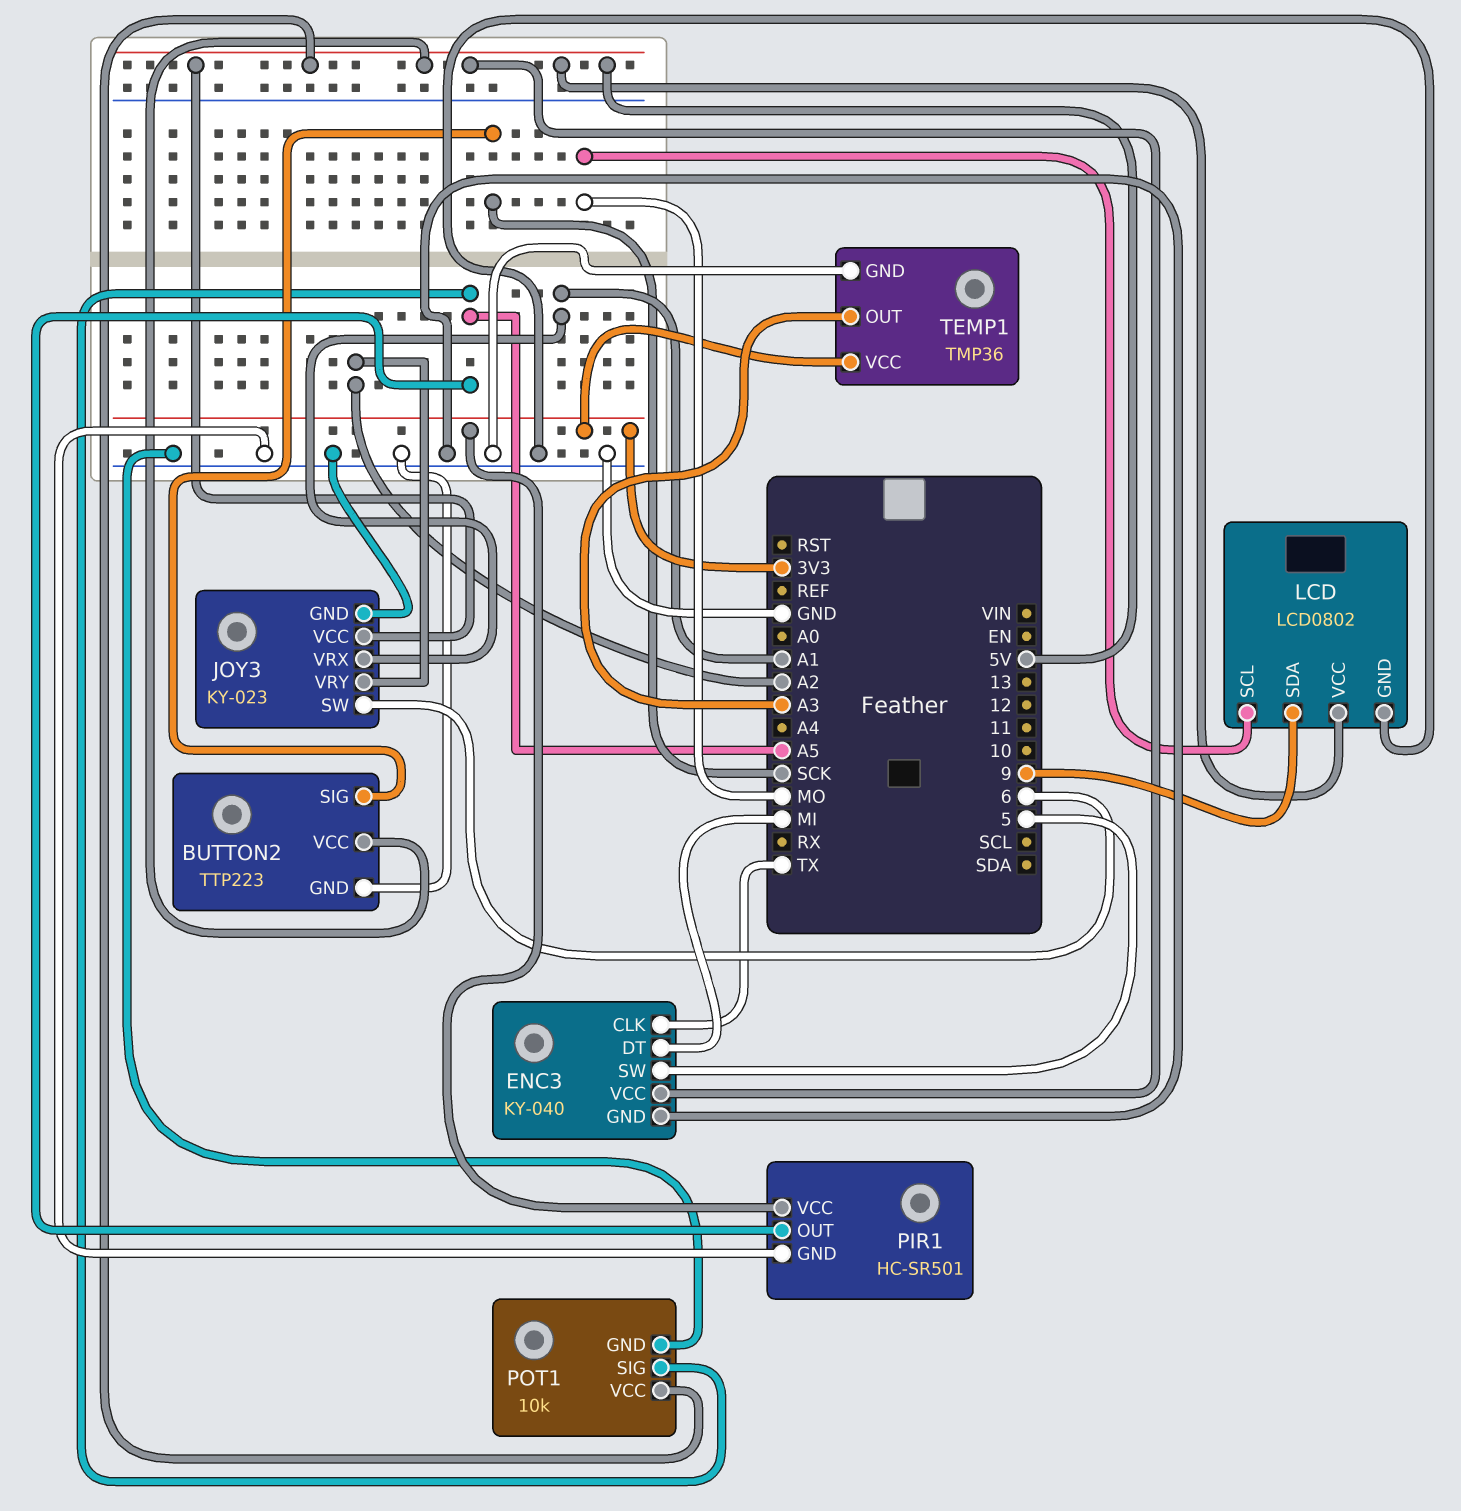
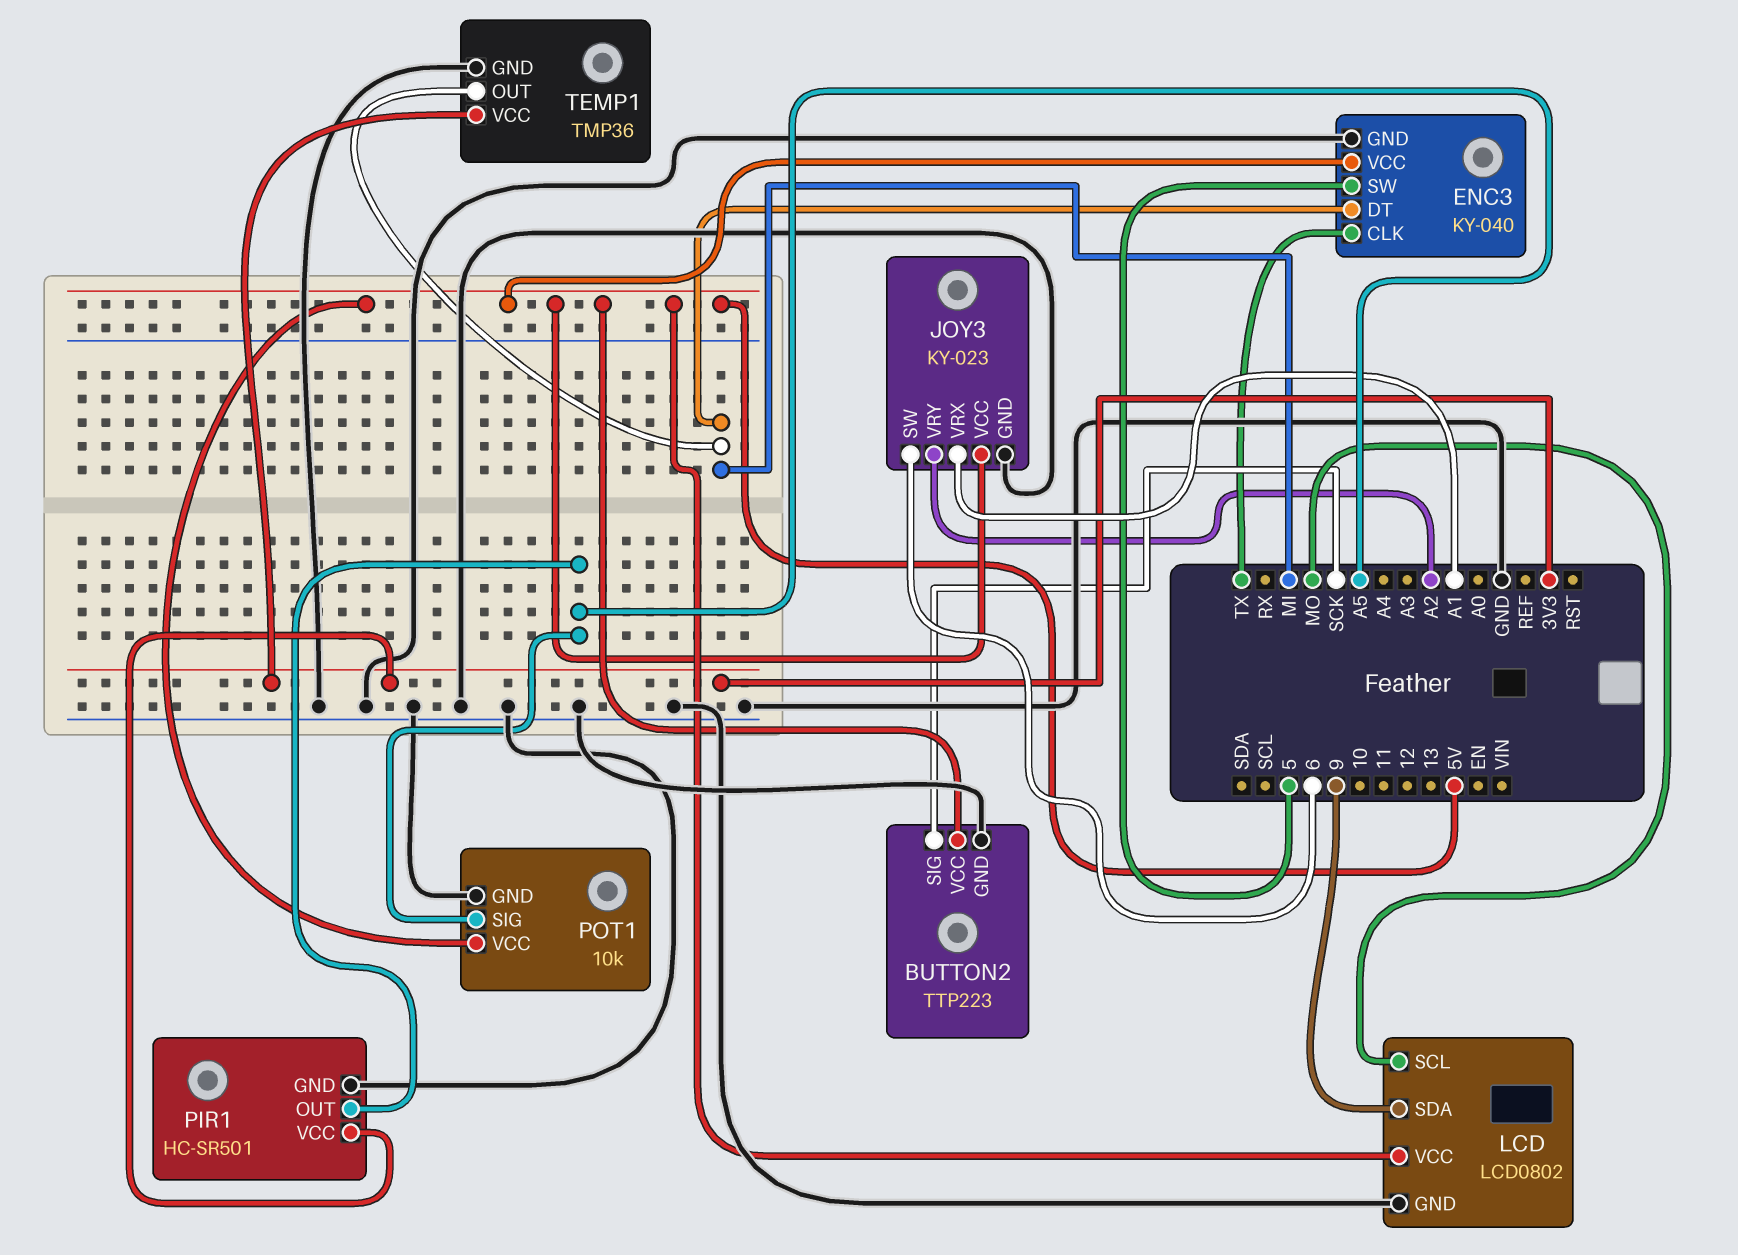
TEMP1 pin OUT: A3 -> MI

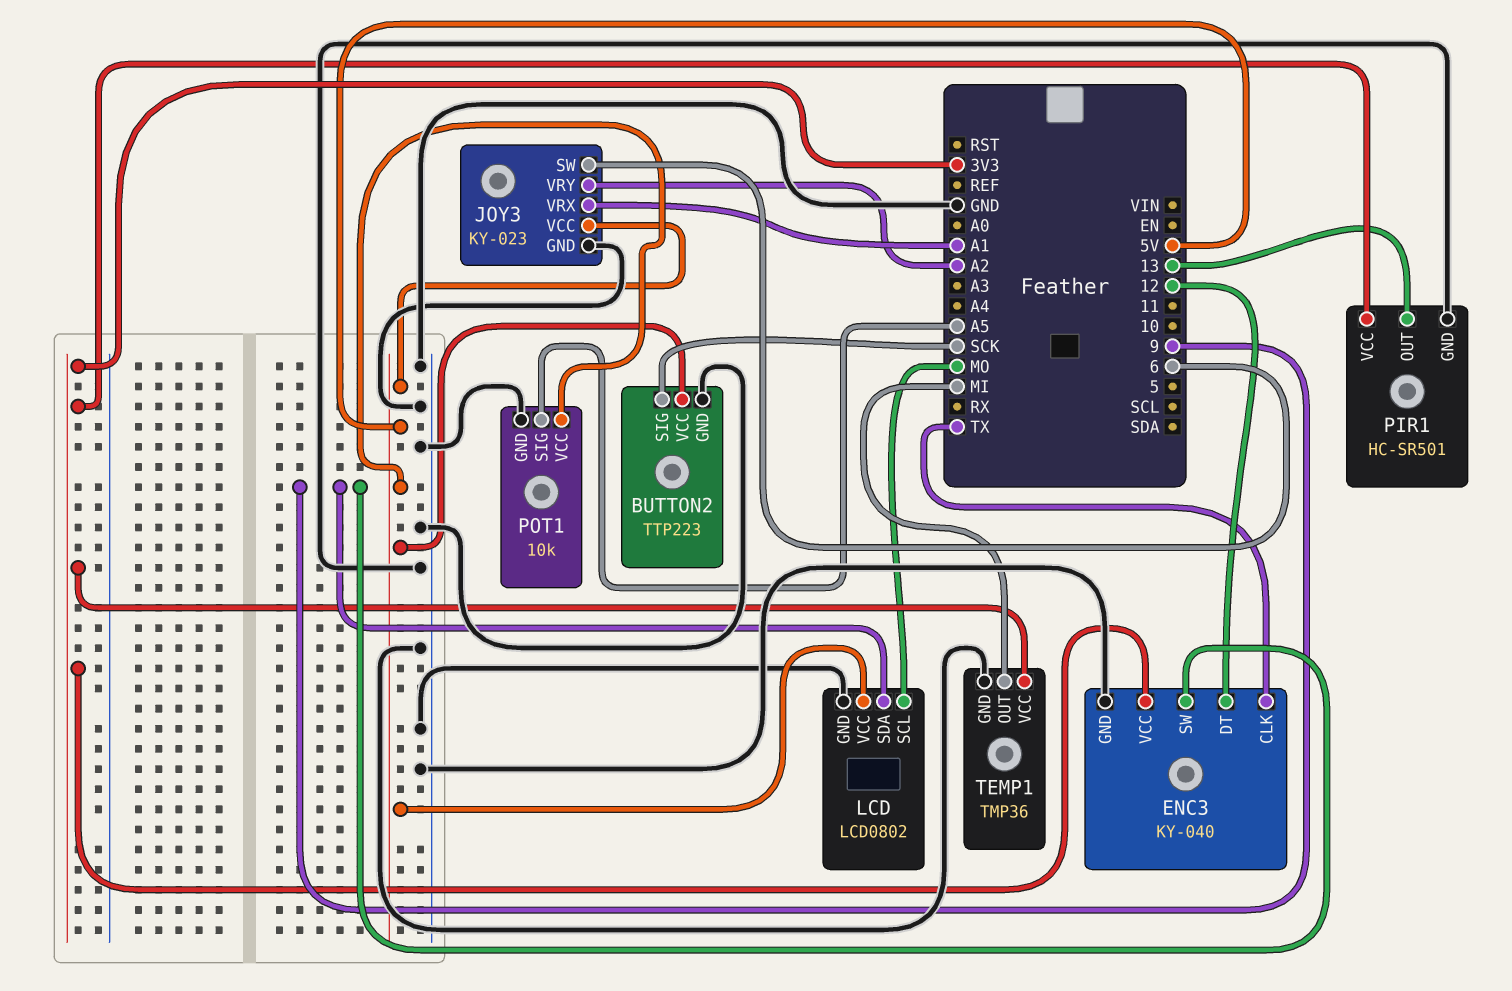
ENC3 pin DT: MI -> 12
ENC3 pin SW: 5 -> 9
ENC3 pin VCC: 5V -> 3V3
PIR1 pin OUT: A5 -> 13

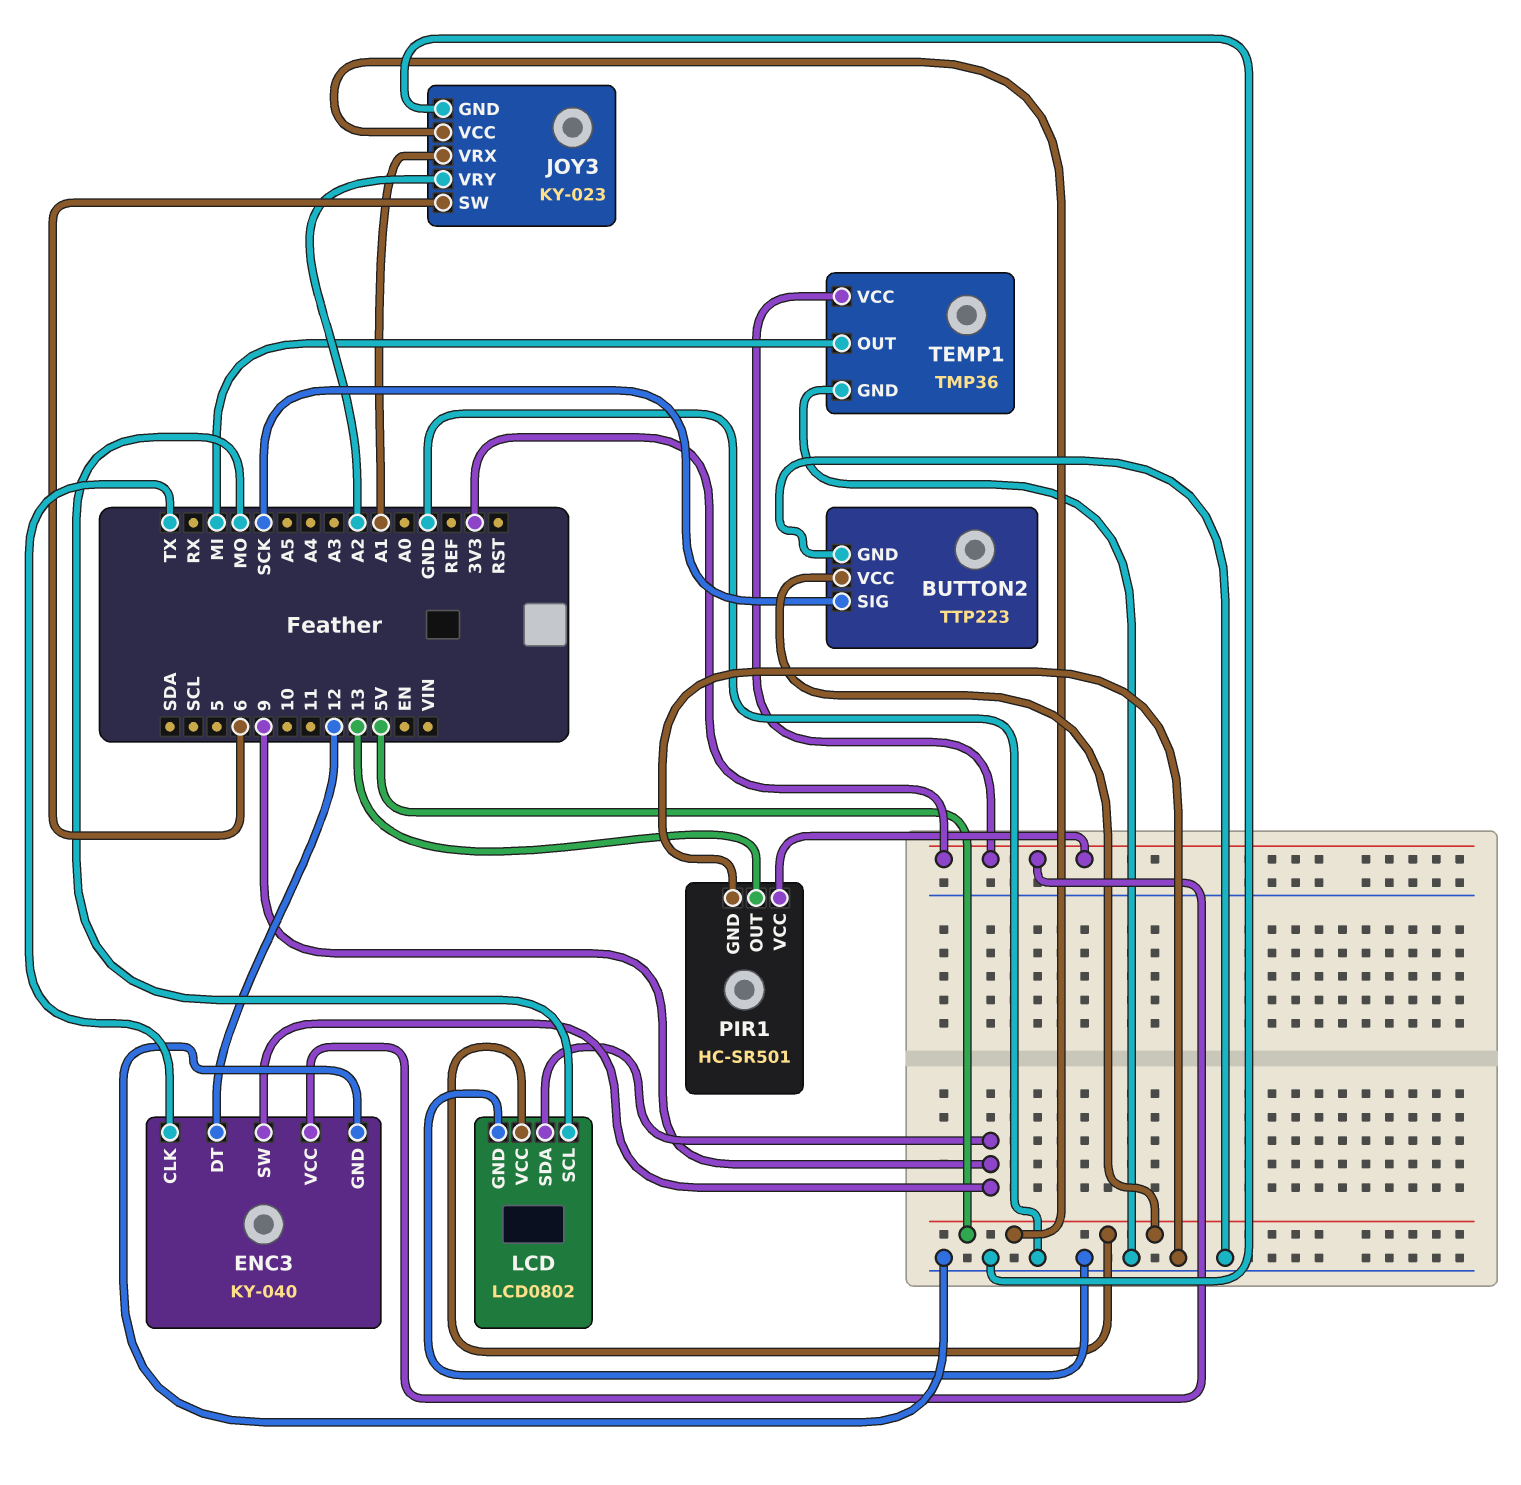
POT1: 10k -> none
POT1 pin GND: GND -> none
POT1 pin SIG: A5 -> none
POT1 pin VCC: 5V -> none

